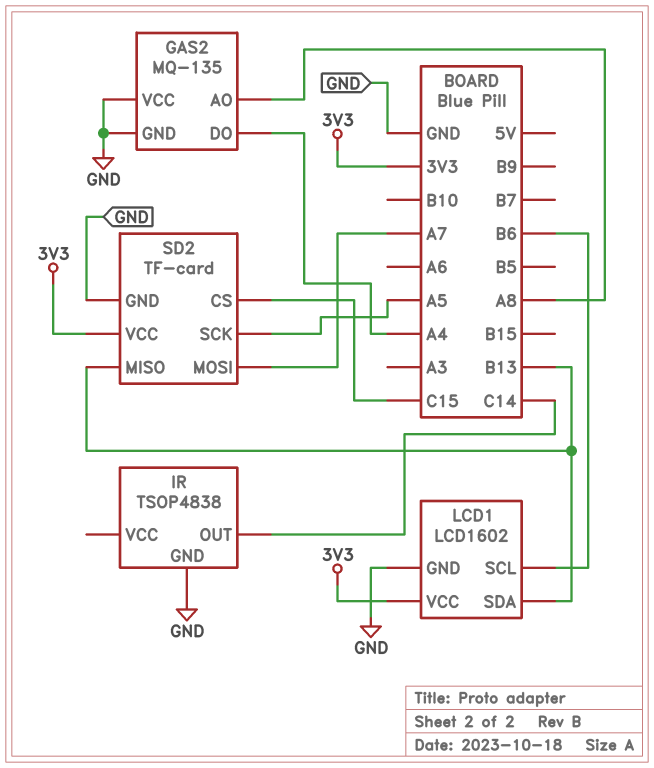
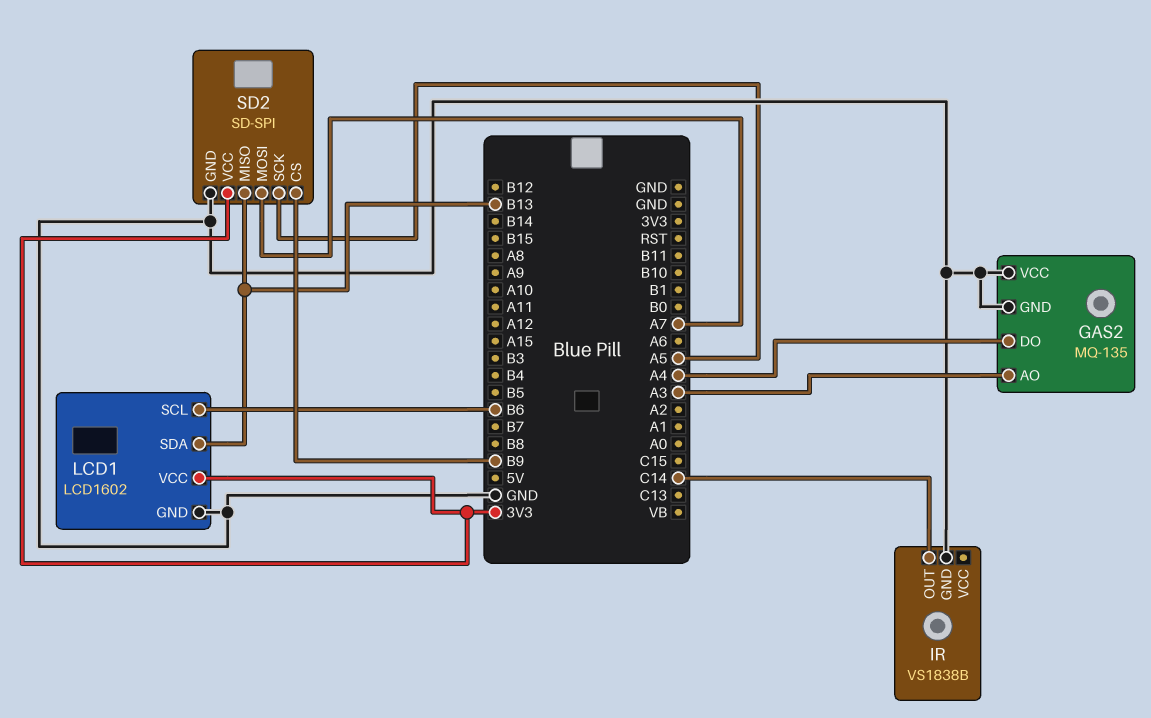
GAS2 pin AO: A8 -> A3
IR: TSOP4838 -> VS1838B
SD2: TF-card -> SD-SPI
SD2 pin CS: C15 -> B9

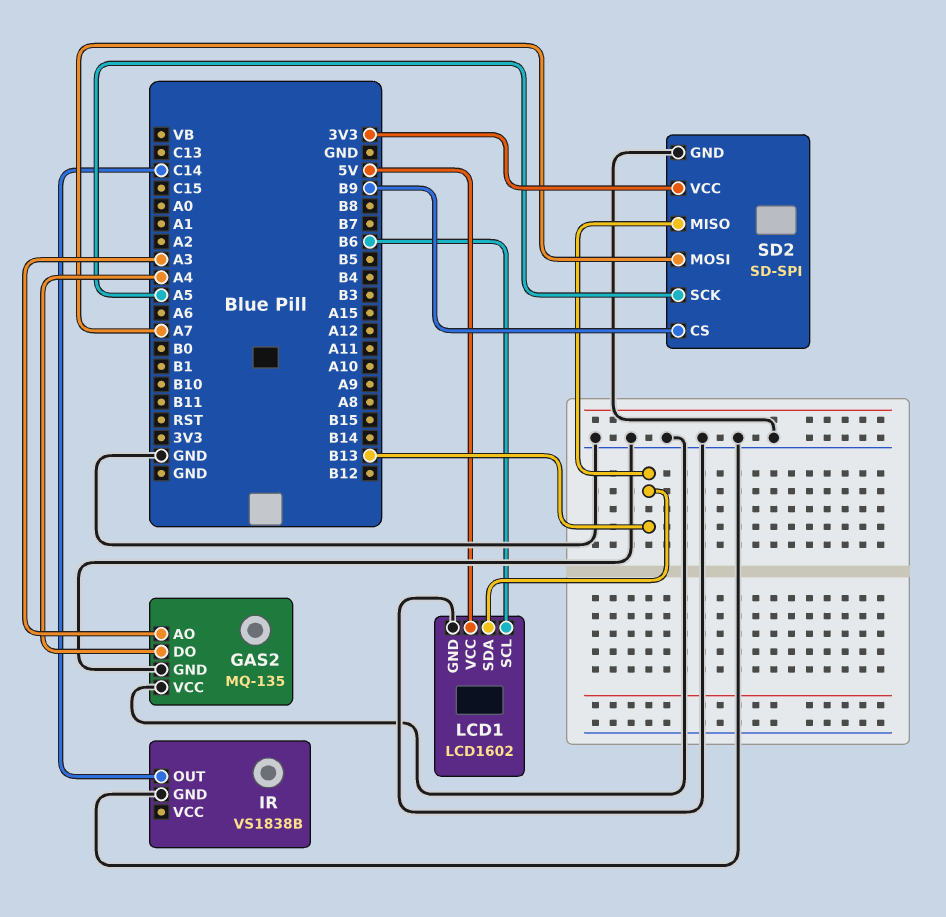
LCD1 pin VCC: 3V3 -> 5V

